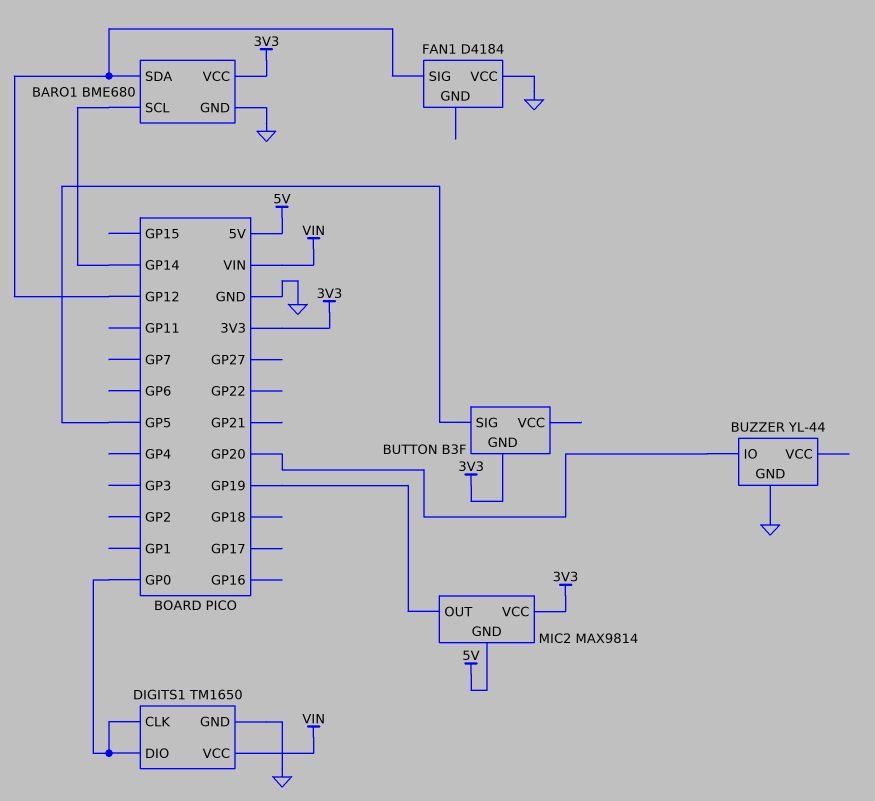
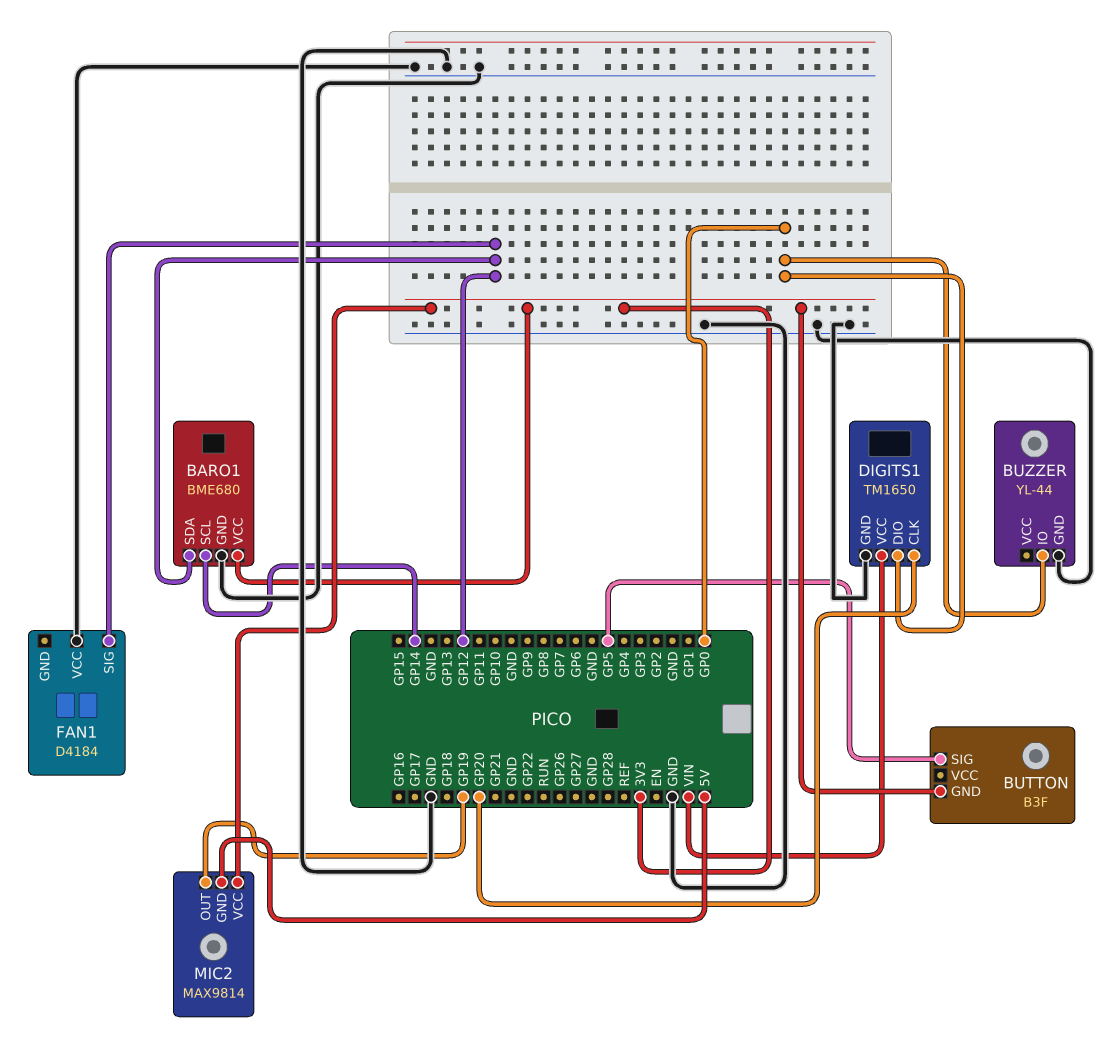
BUZZER pin IO: GP20 -> GP0
DIGITS1 pin CLK: GP0 -> GP20

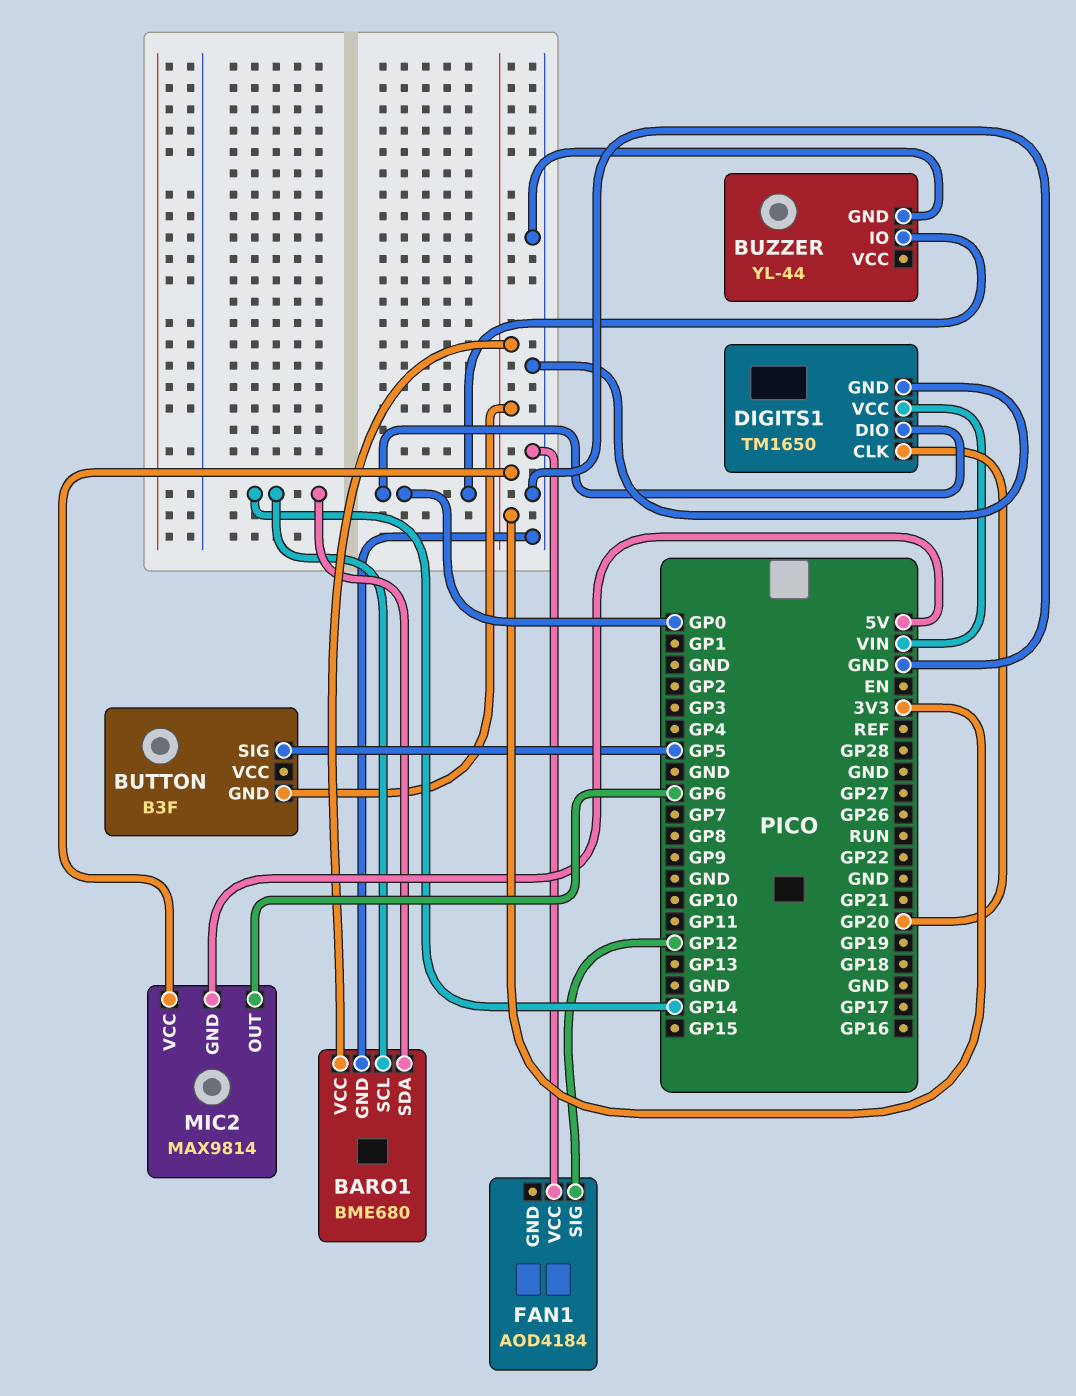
BARO1 pin SDA: GP12 -> GP14
FAN1: D4184 -> AOD4184
MIC2 pin OUT: GP19 -> GP6

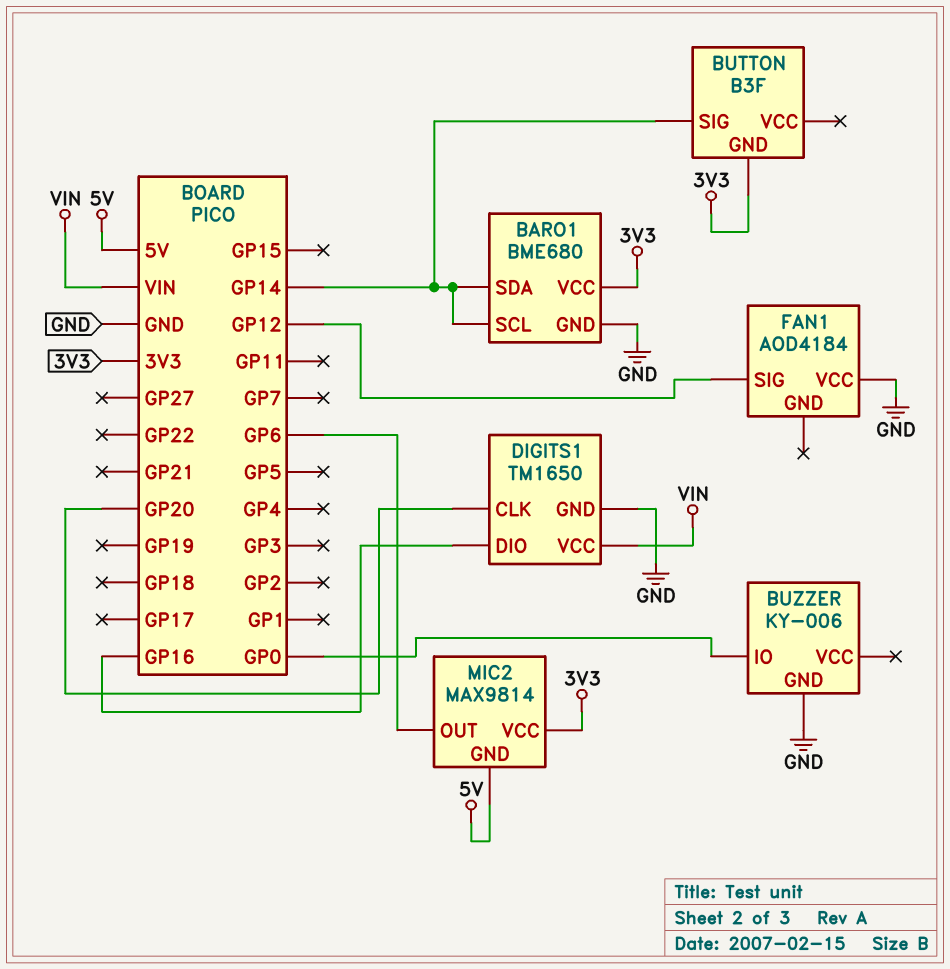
BUTTON pin SIG: GP5 -> GP14
BUZZER: YL-44 -> KY-006
DIGITS1 pin DIO: GP0 -> GP16

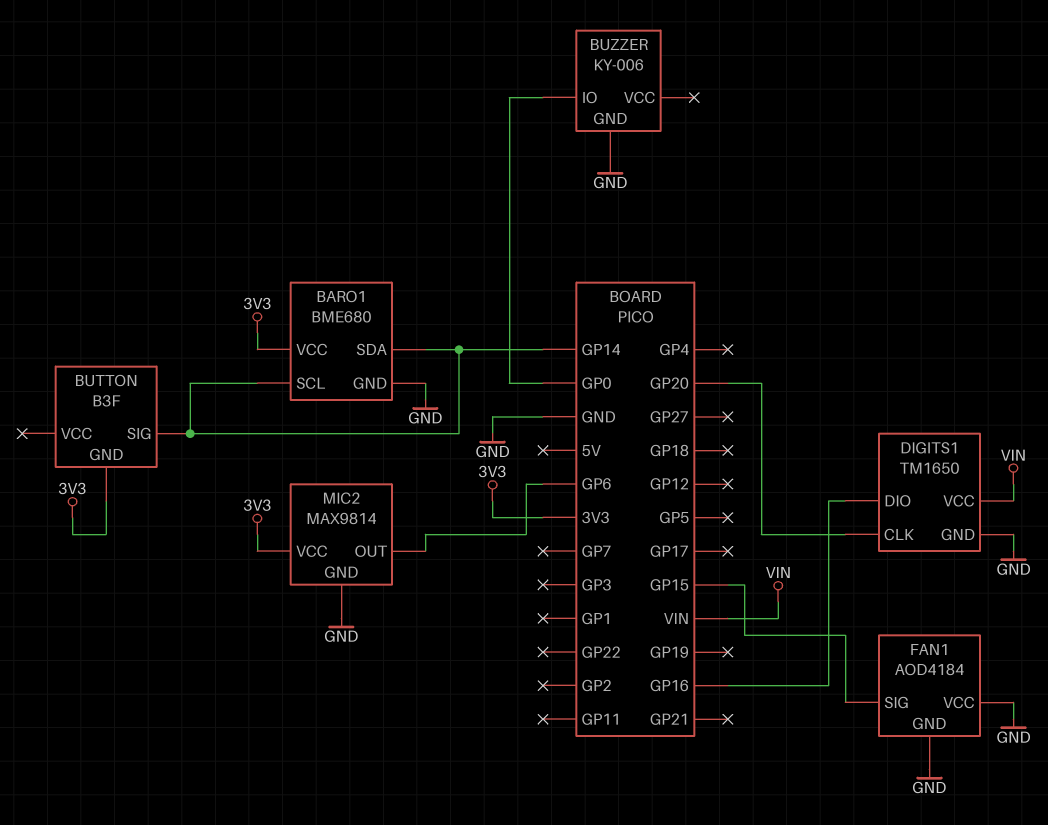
FAN1 pin GND: none -> GND
FAN1 pin SIG: GP12 -> GP15
MIC2 pin GND: 5V -> GND

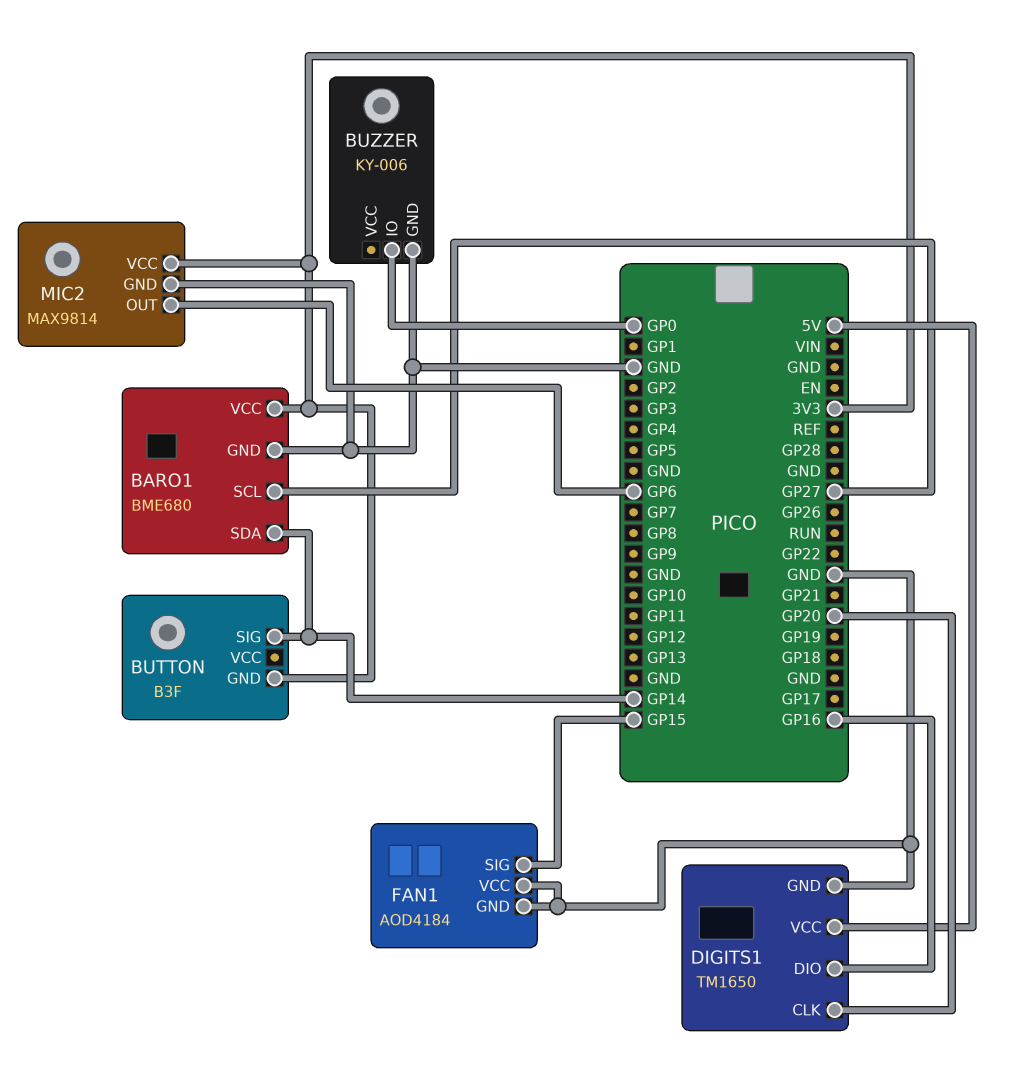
BARO1 pin SCL: GP14 -> GP27
DIGITS1 pin VCC: VIN -> 5V

